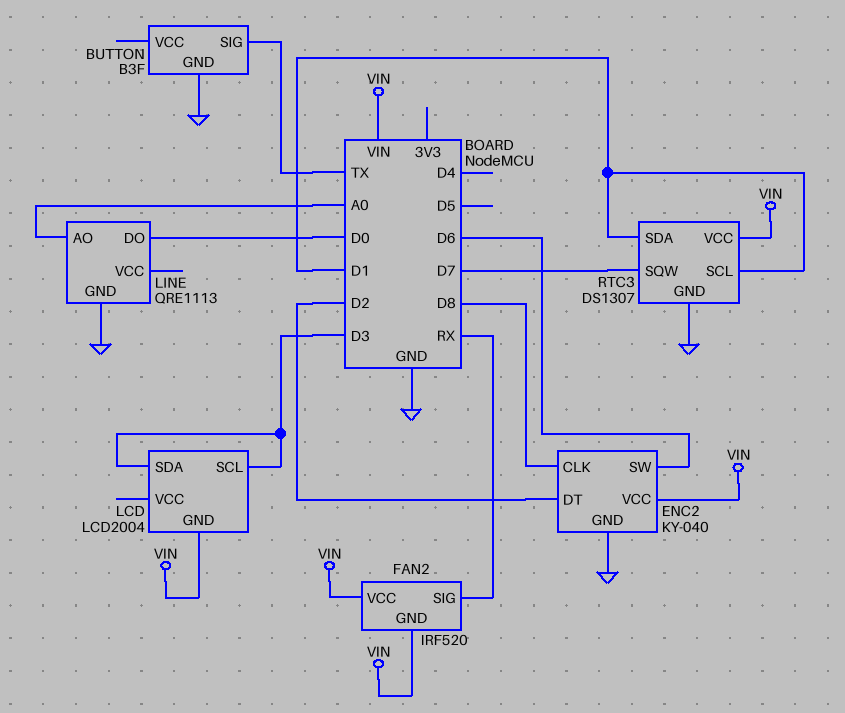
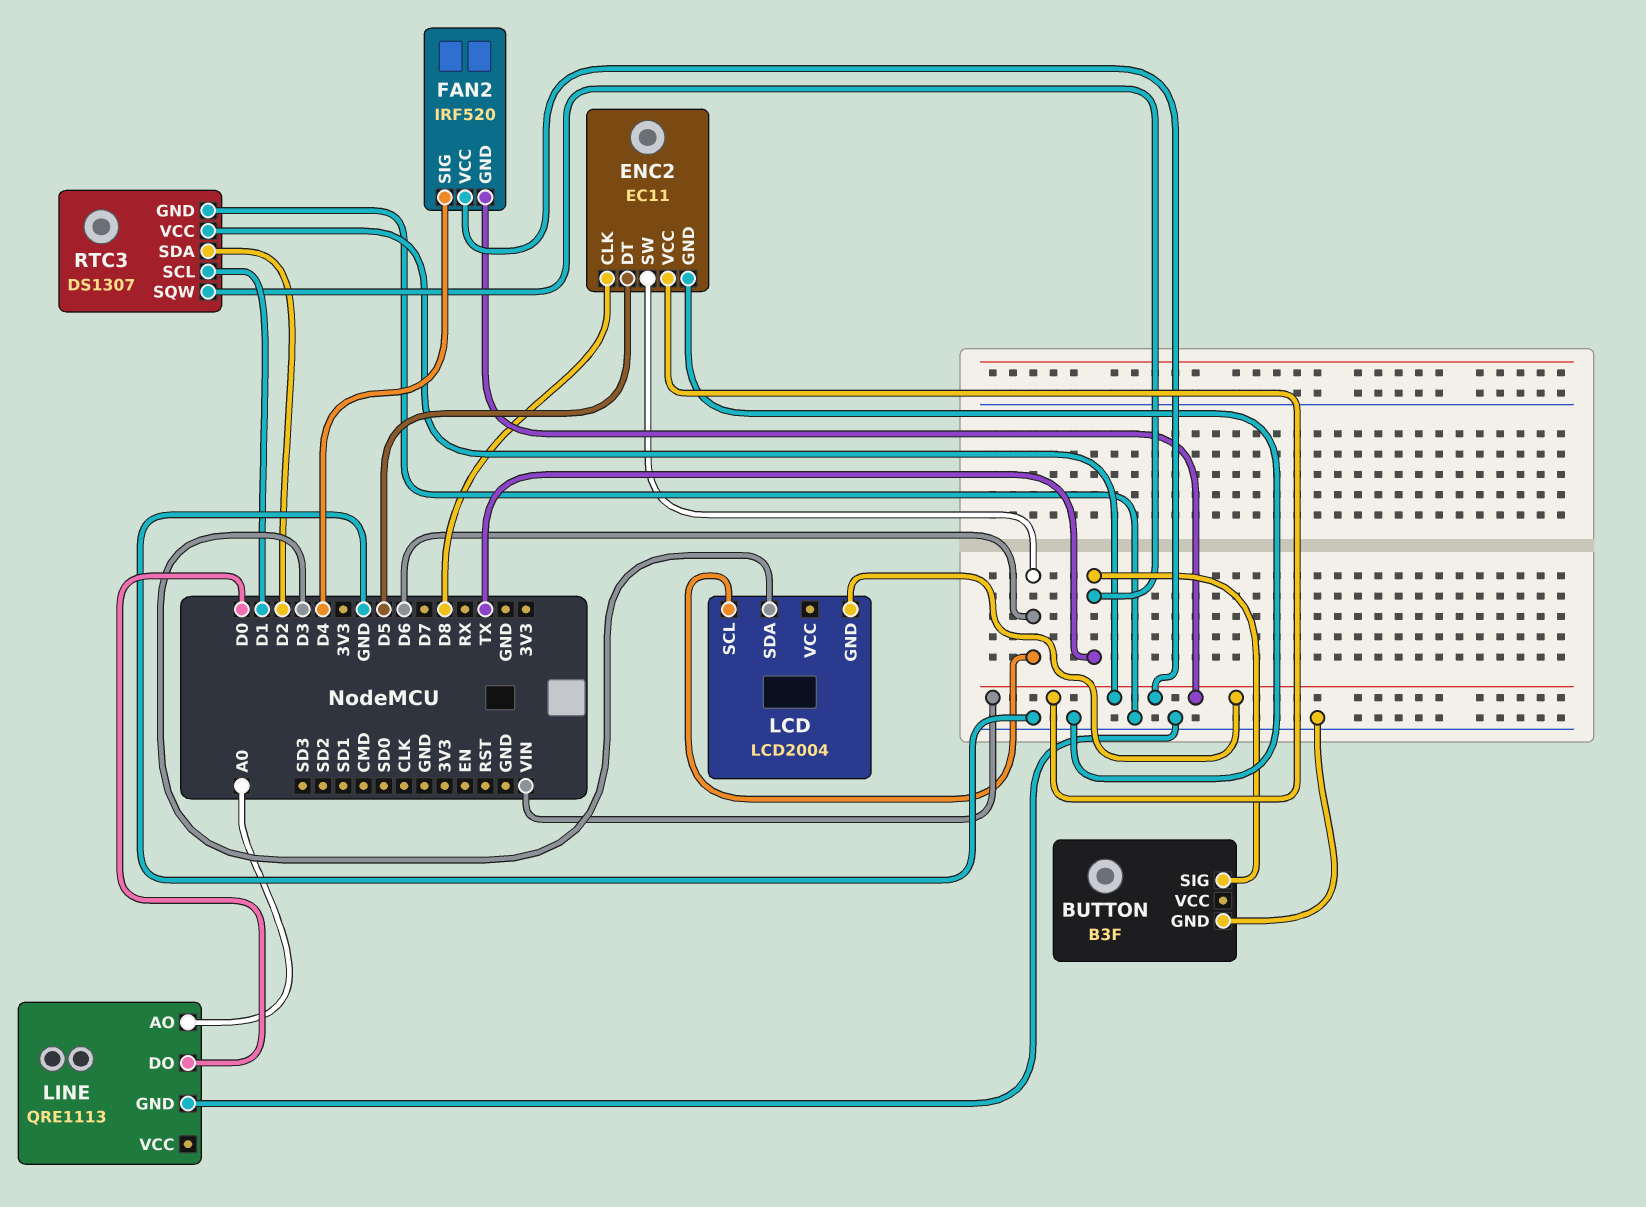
ENC2: KY-040 -> EC11
ENC2 pin DT: D2 -> D5
FAN2 pin SIG: RX -> D4
LCD pin SCL: D3 -> D6
RTC3 pin SDA: D1 -> D2
RTC3 pin SQW: D7 -> TX

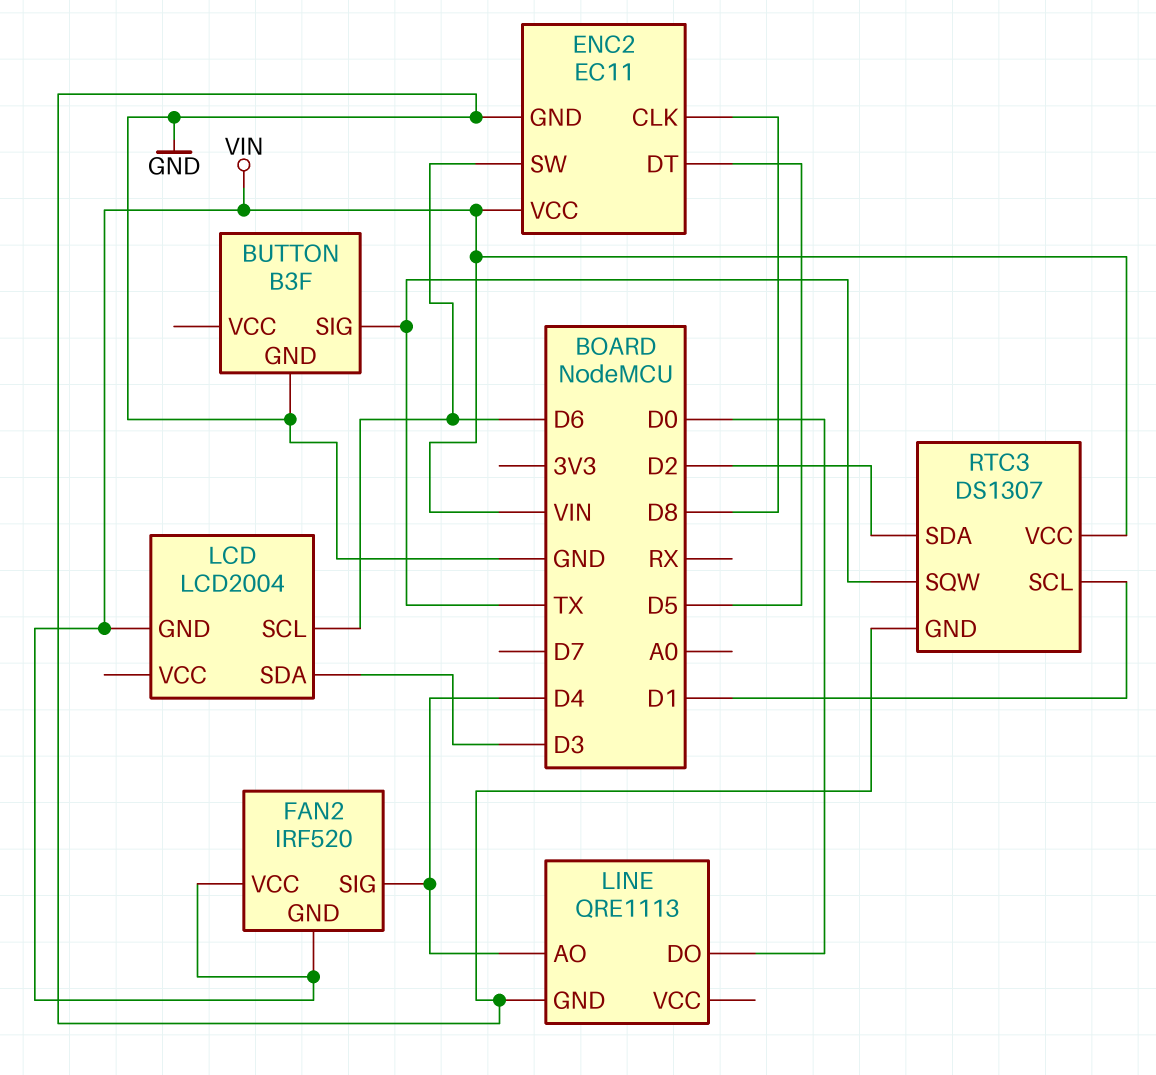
LINE pin AO: A0 -> D4

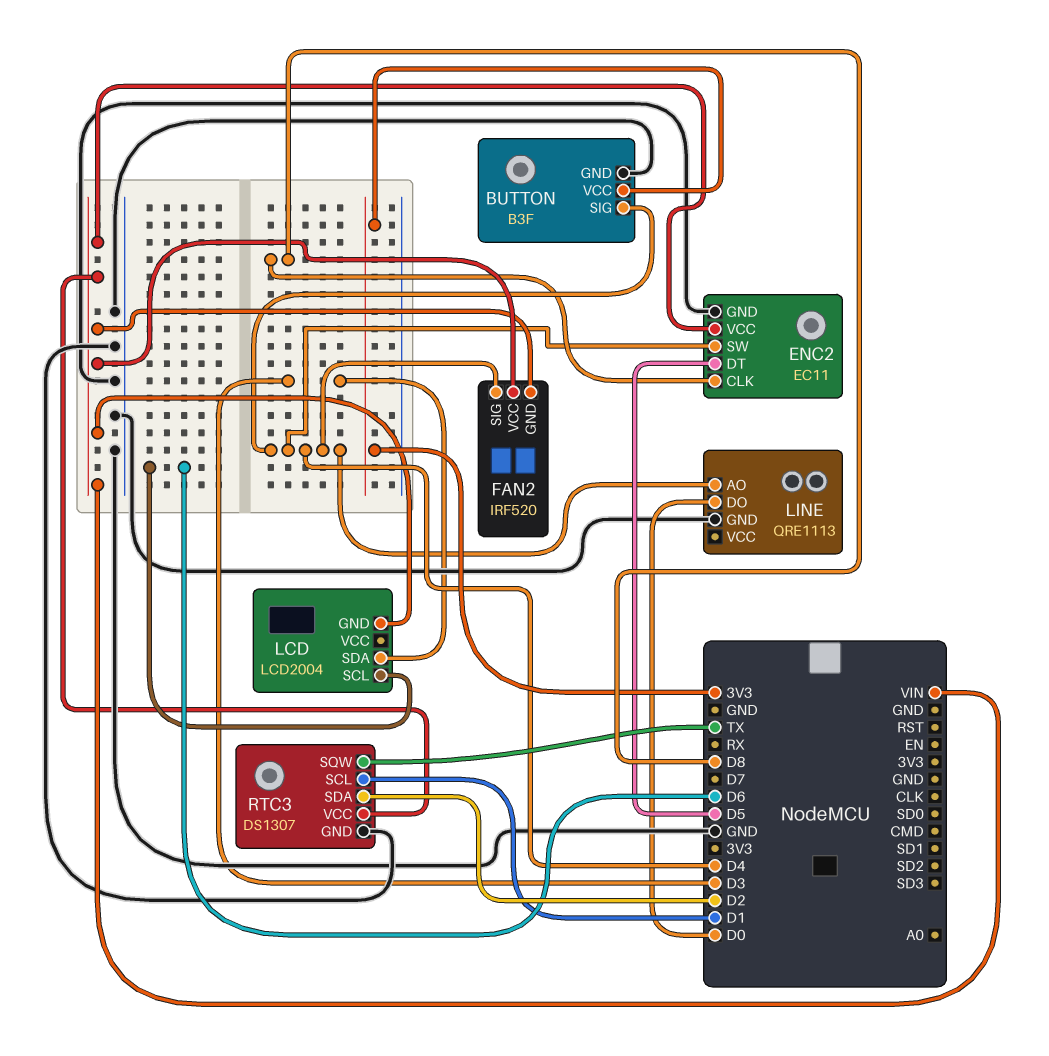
BUTTON pin SIG: TX -> D4
BUTTON pin VCC: none -> 3V3
ENC2 pin SW: D6 -> D4

